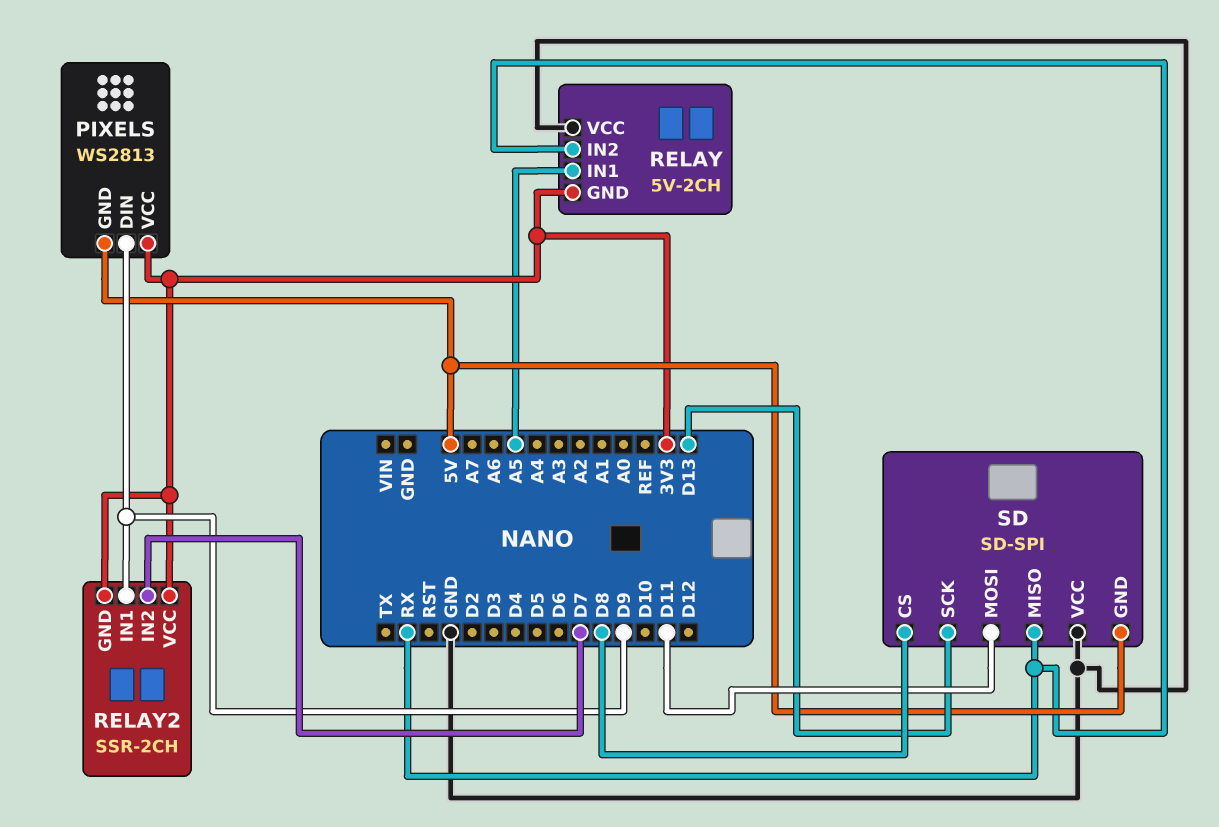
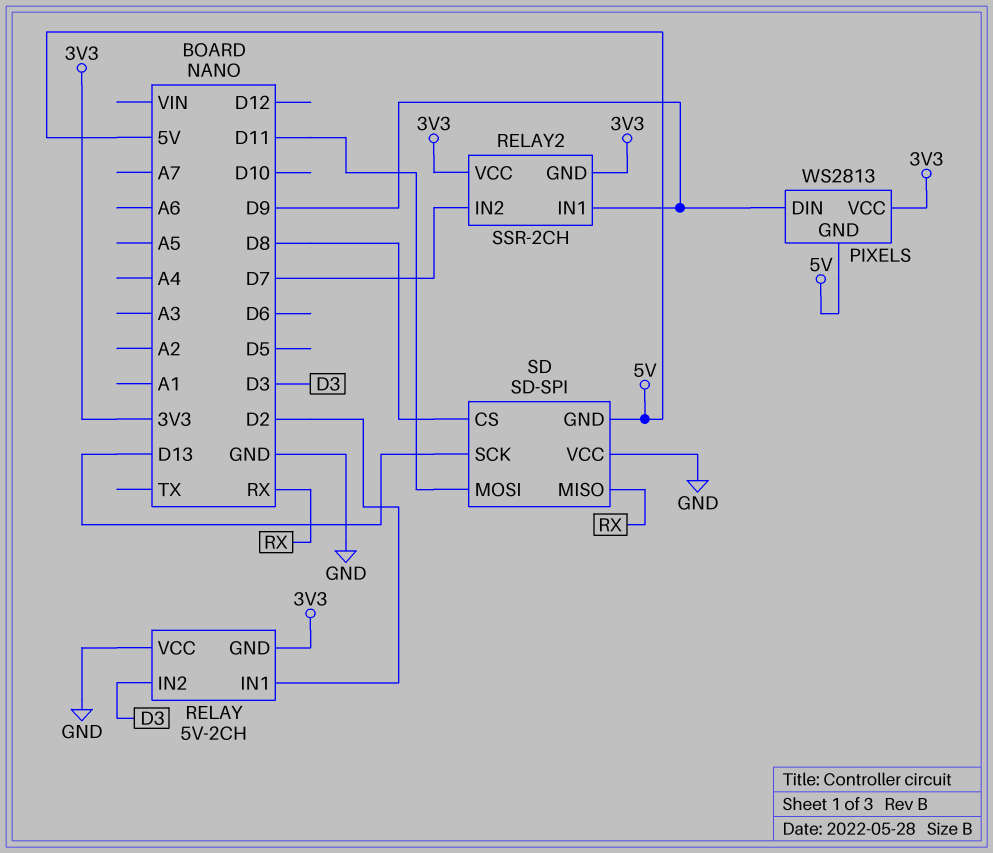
RELAY pin IN1: A5 -> D2
RELAY pin IN2: RX -> D3

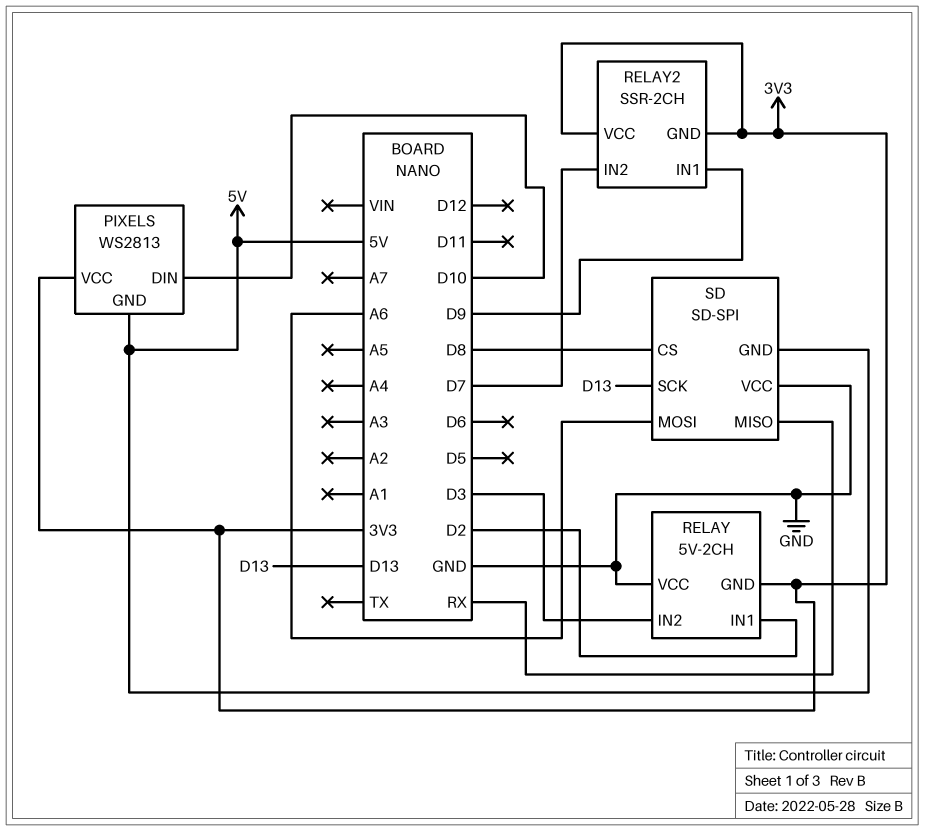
PIXELS pin DIN: D9 -> D10
SD pin MOSI: D11 -> A6

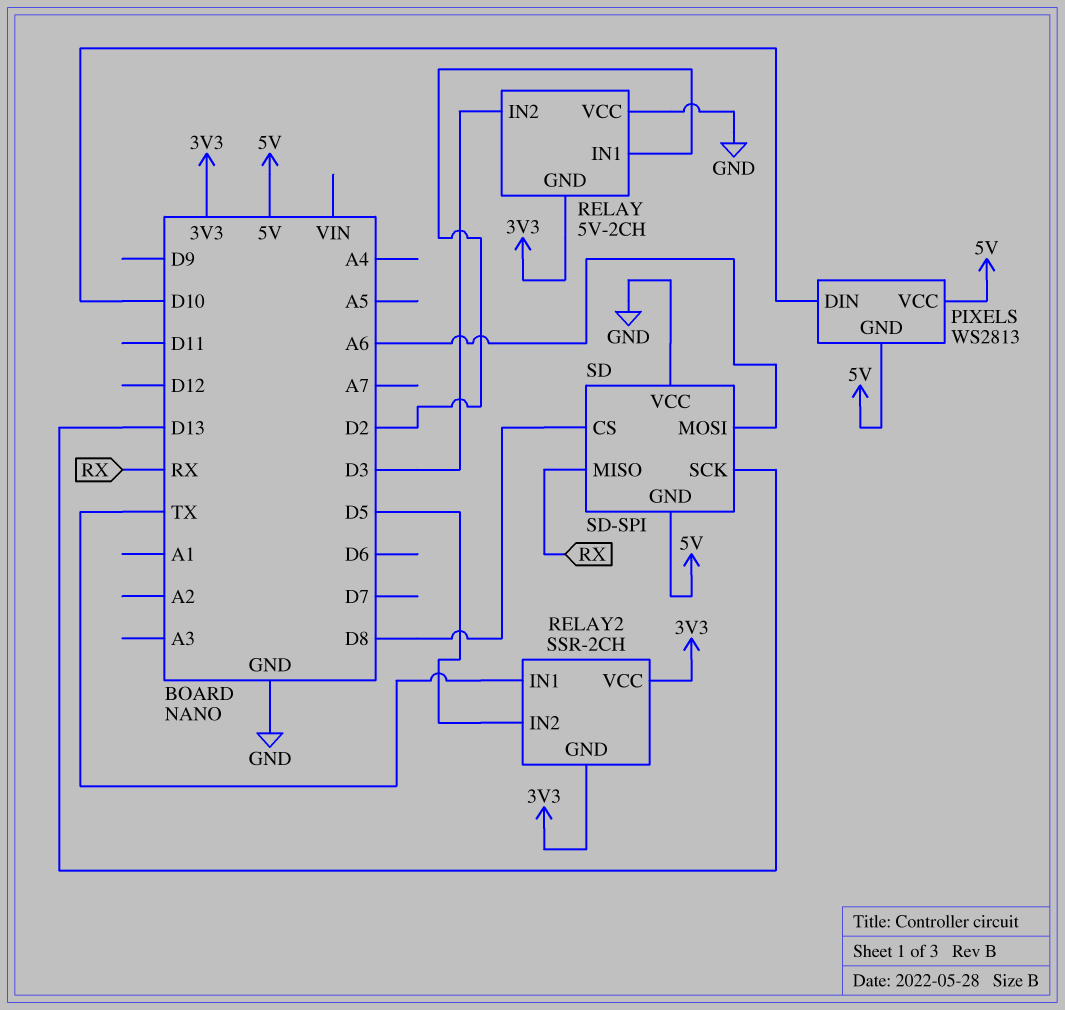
PIXELS pin VCC: 3V3 -> 5V
RELAY2 pin IN1: D9 -> TX
RELAY2 pin IN2: D7 -> D5

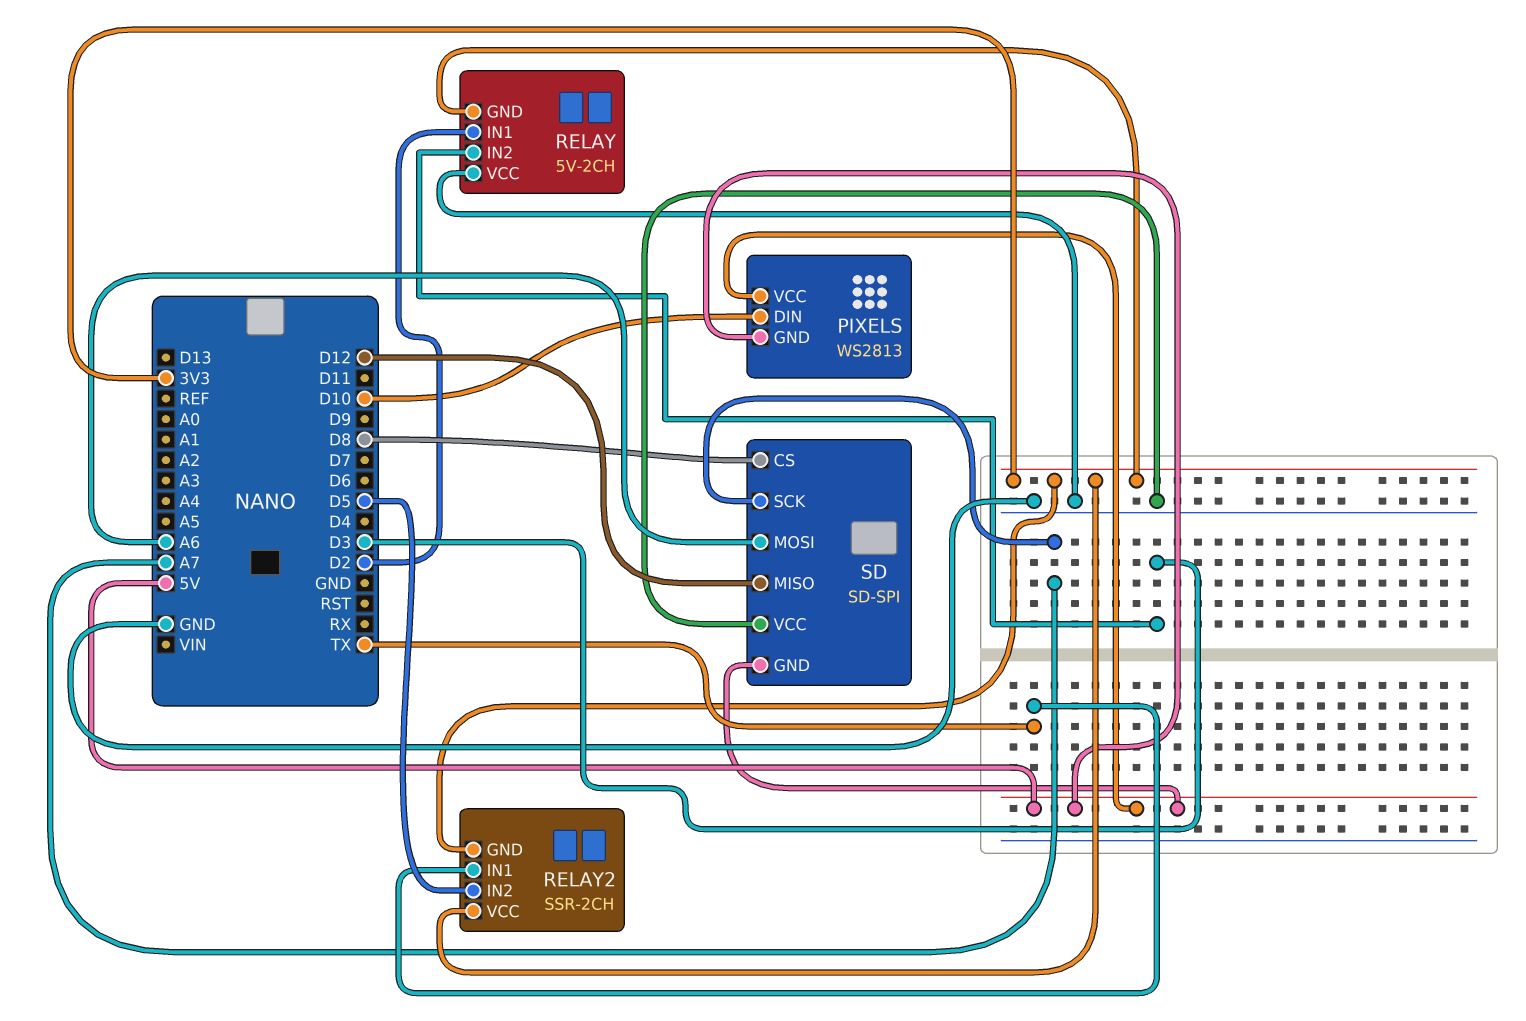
SD pin MISO: RX -> D12
SD pin SCK: D13 -> A7

